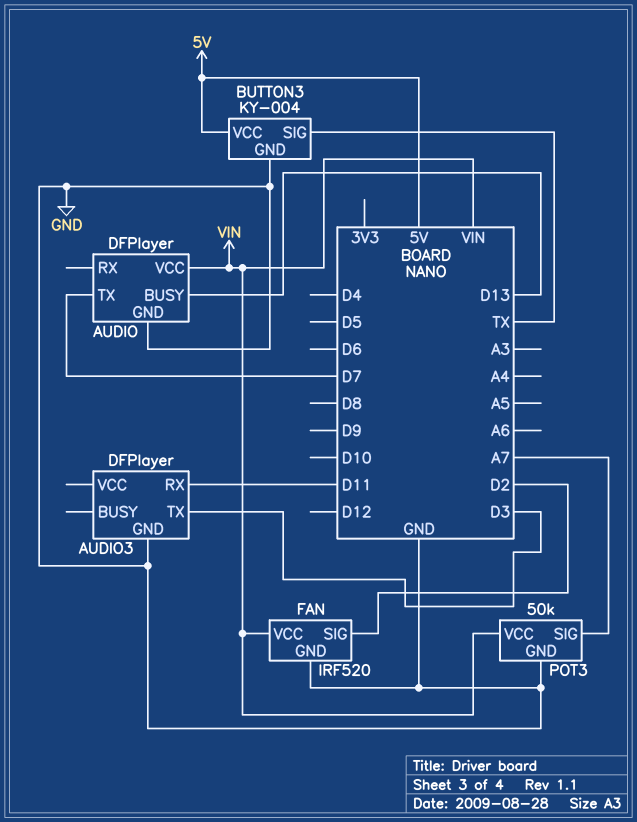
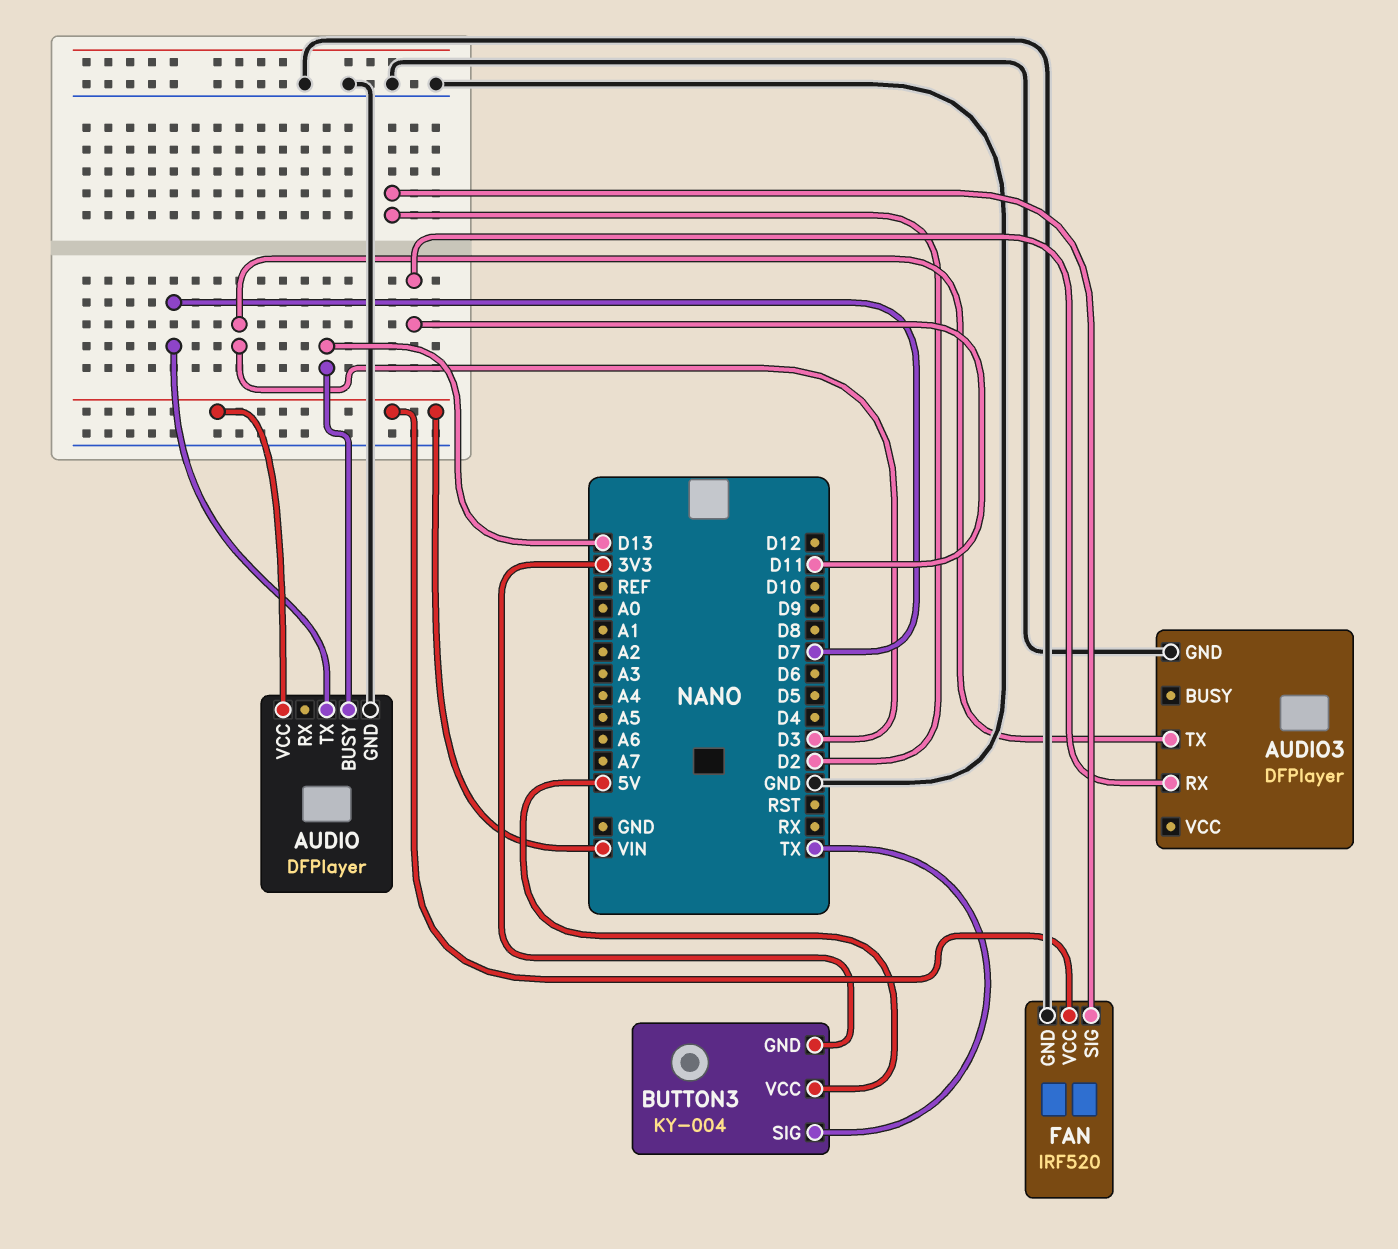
BUTTON3 pin GND: GND -> 3V3
POT3: 50k -> none
POT3 pin GND: GND -> none
POT3 pin SIG: A7 -> none
POT3 pin VCC: VIN -> none

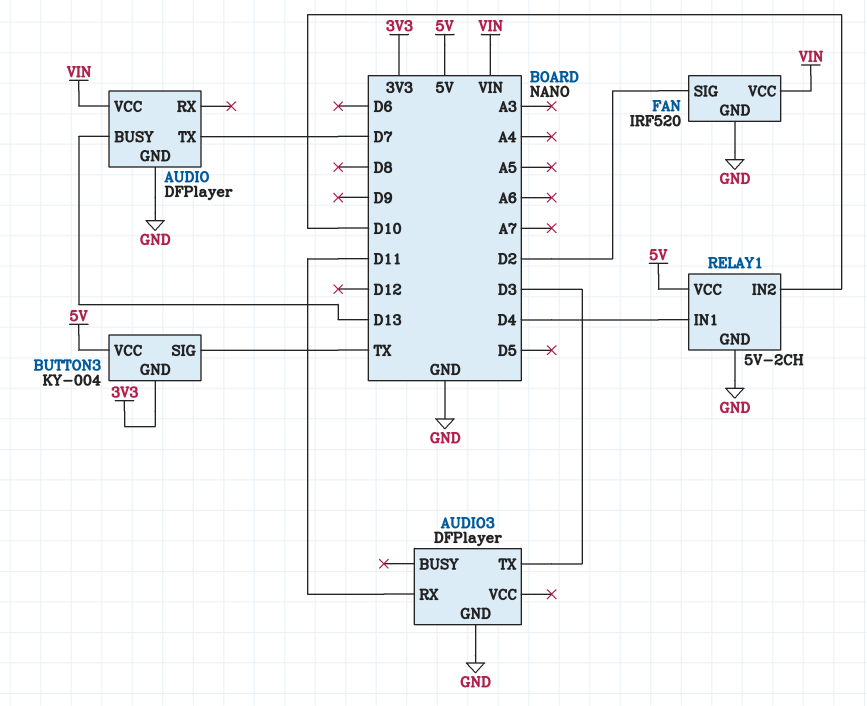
RELAY1: none -> 5V-2CH
RELAY1 pin GND: none -> GND
RELAY1 pin IN1: none -> D4
RELAY1 pin IN2: none -> D10
RELAY1 pin VCC: none -> 5V

